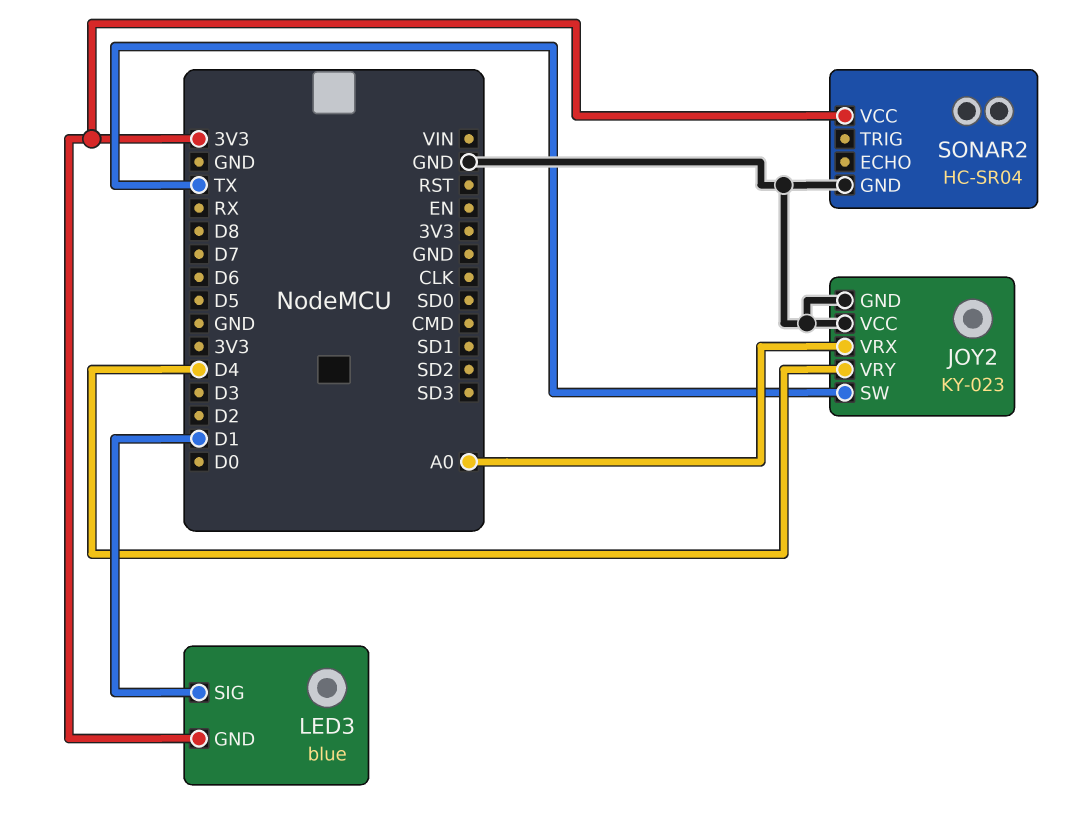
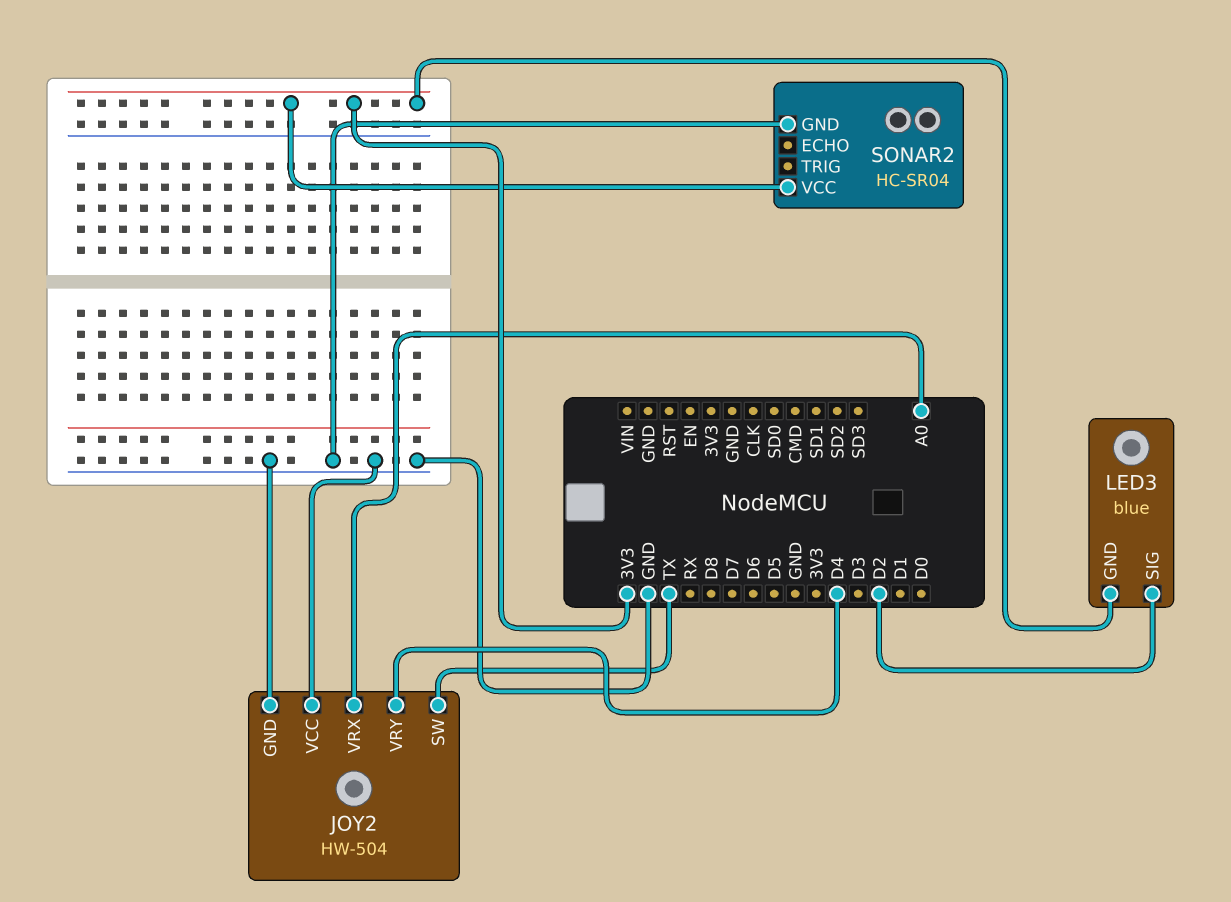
JOY2: KY-023 -> HW-504
LED3 pin SIG: D1 -> D2

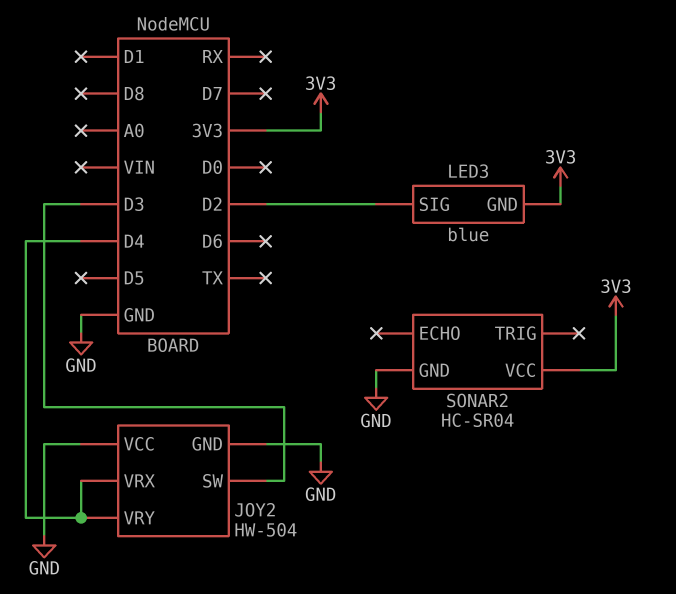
JOY2 pin SW: TX -> D3
JOY2 pin VRX: A0 -> D4

